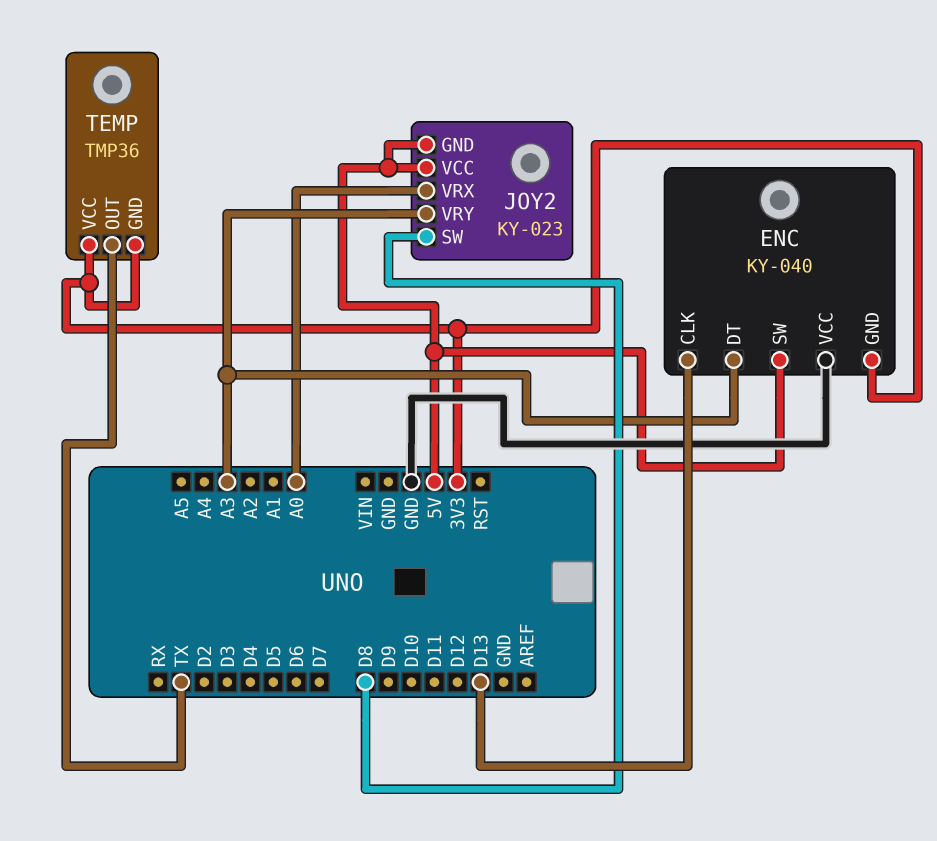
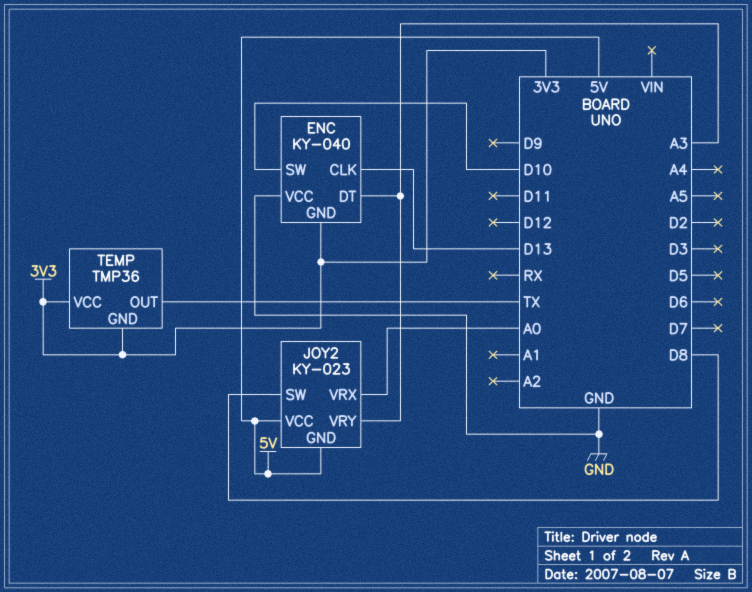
ENC pin SW: 5V -> D10

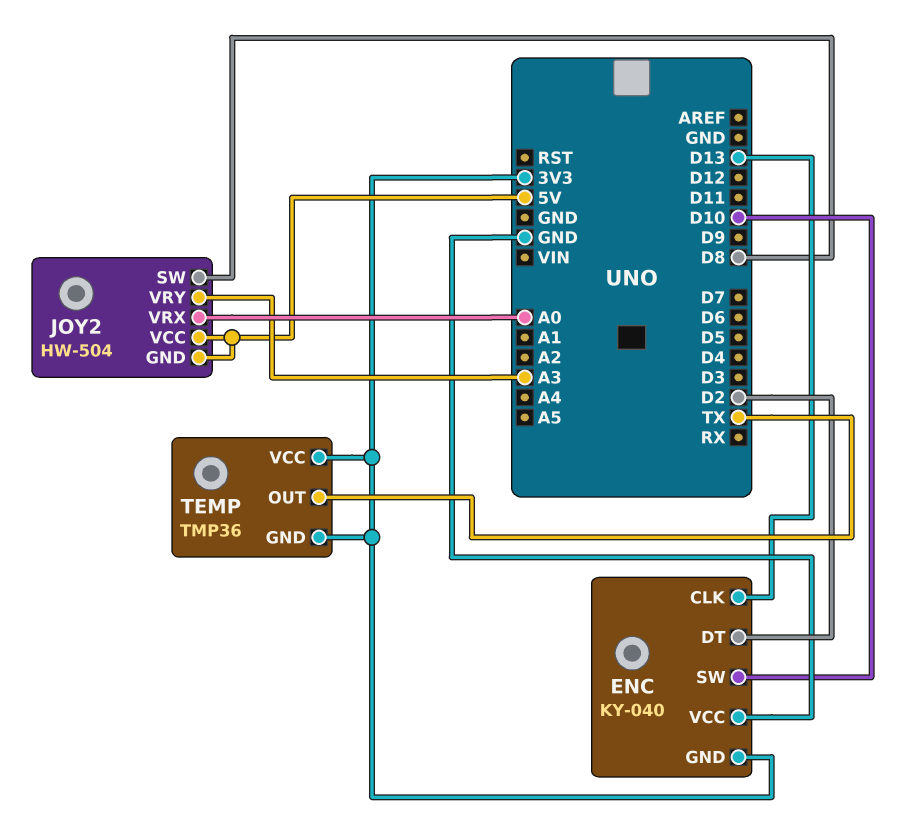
ENC pin DT: A3 -> D2
JOY2: KY-023 -> HW-504

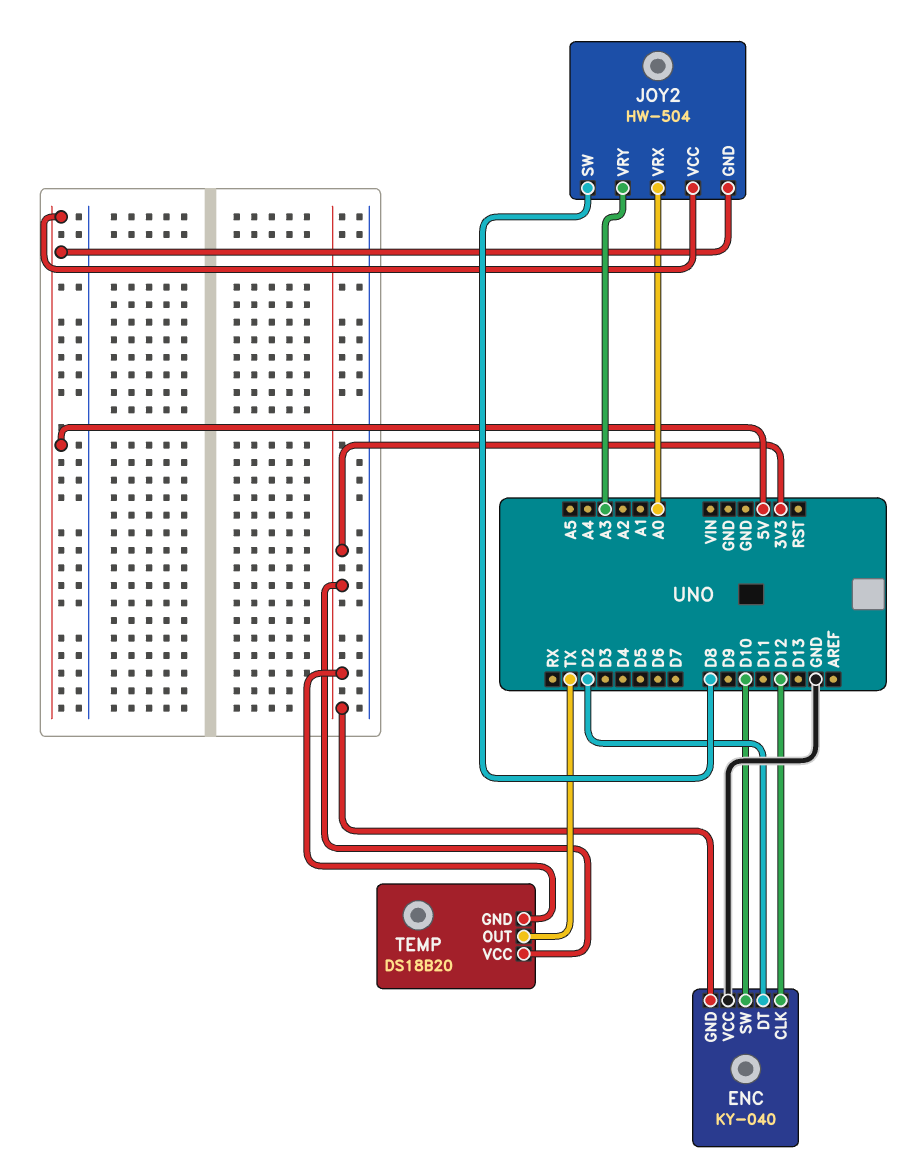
ENC pin CLK: D13 -> D12
TEMP: TMP36 -> DS18B20

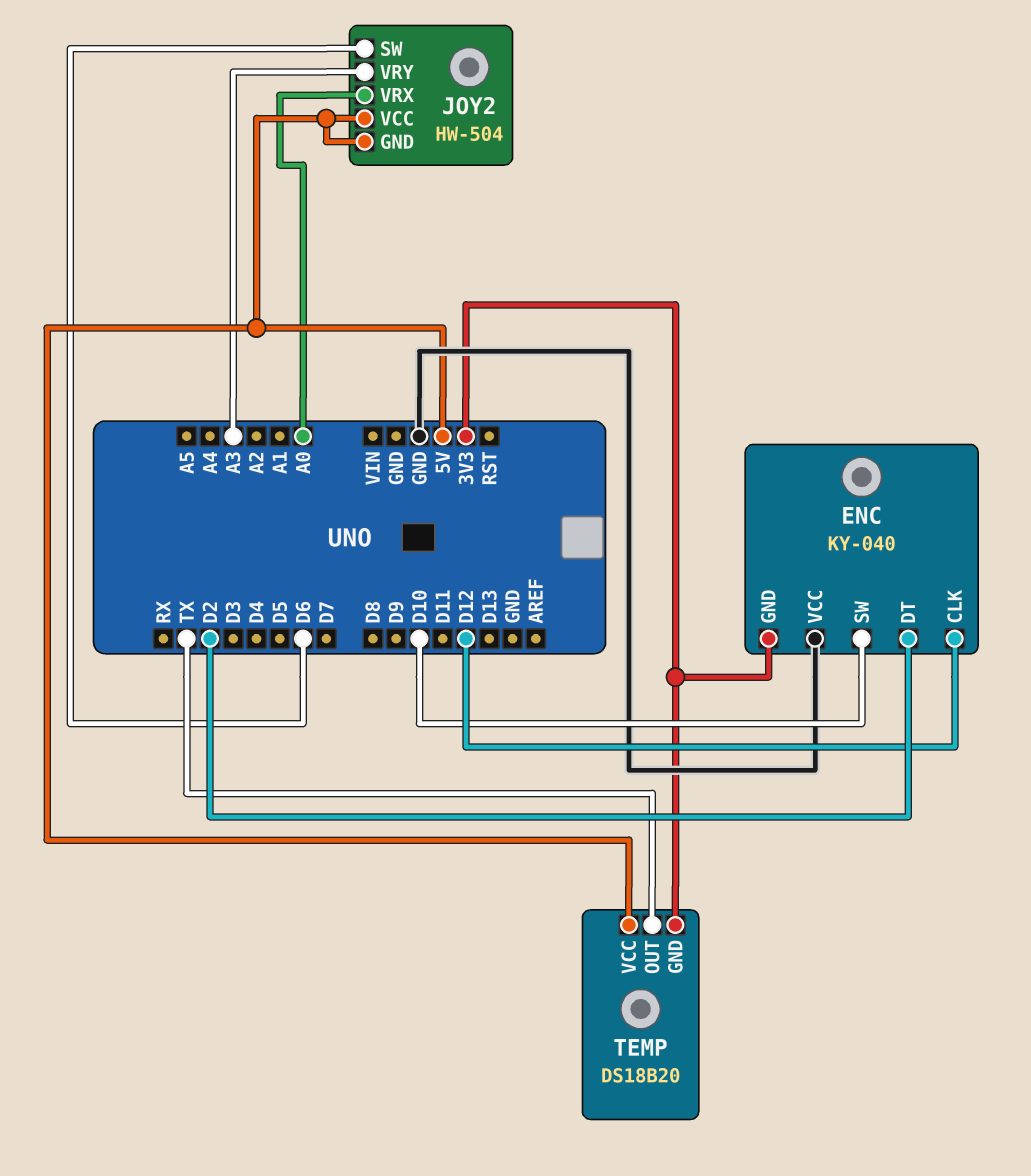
JOY2 pin SW: D8 -> D6
TEMP pin VCC: 3V3 -> 5V

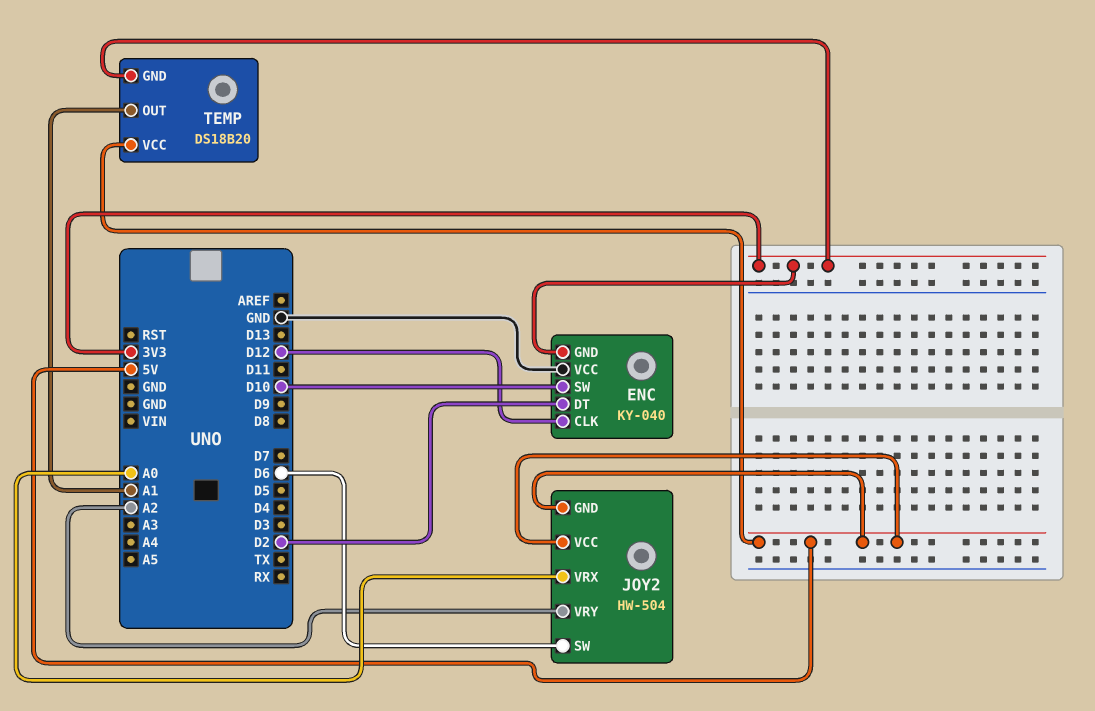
JOY2 pin VRY: A3 -> A2
TEMP pin OUT: TX -> A1

